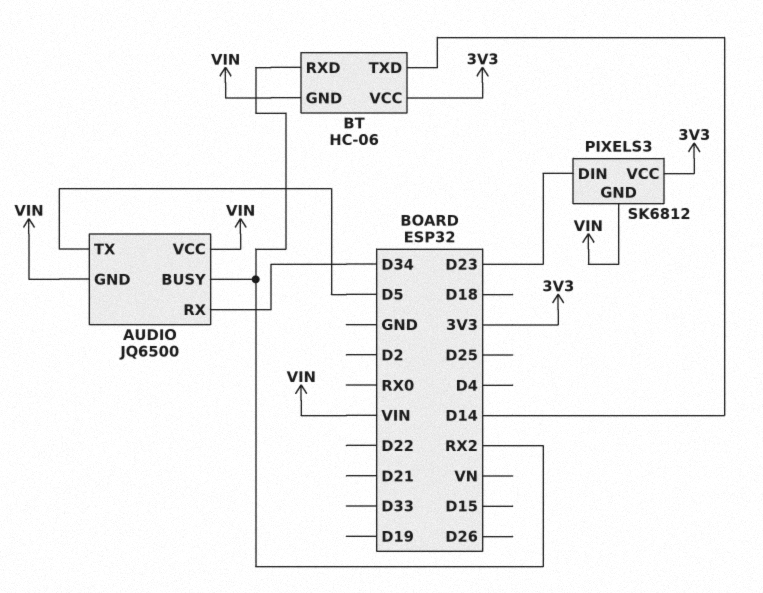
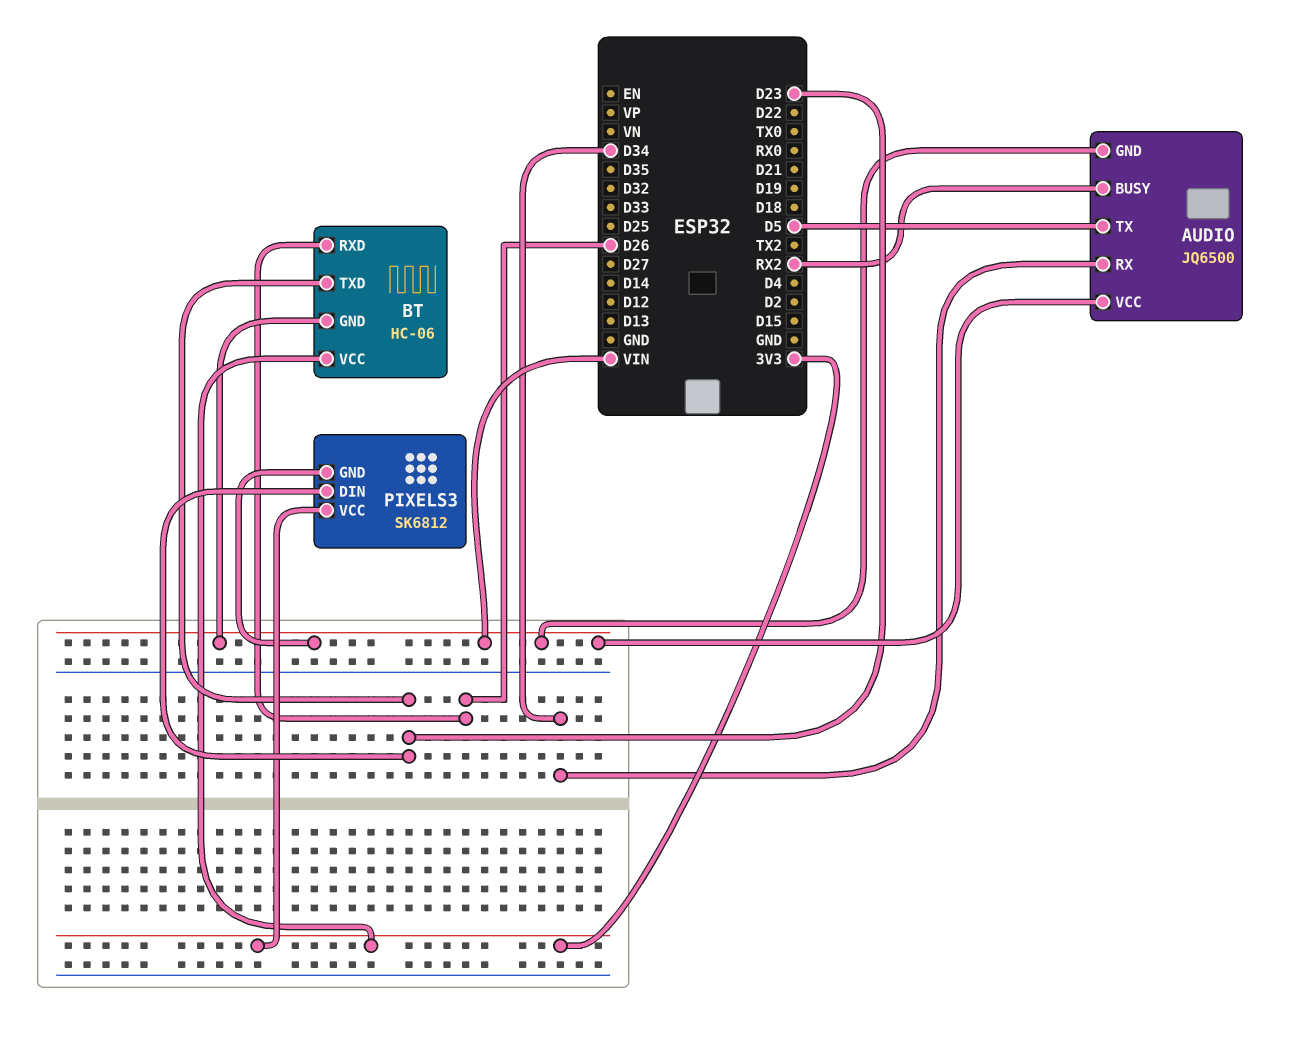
BT pin RXD: RX2 -> D26
BT pin TXD: D14 -> D23

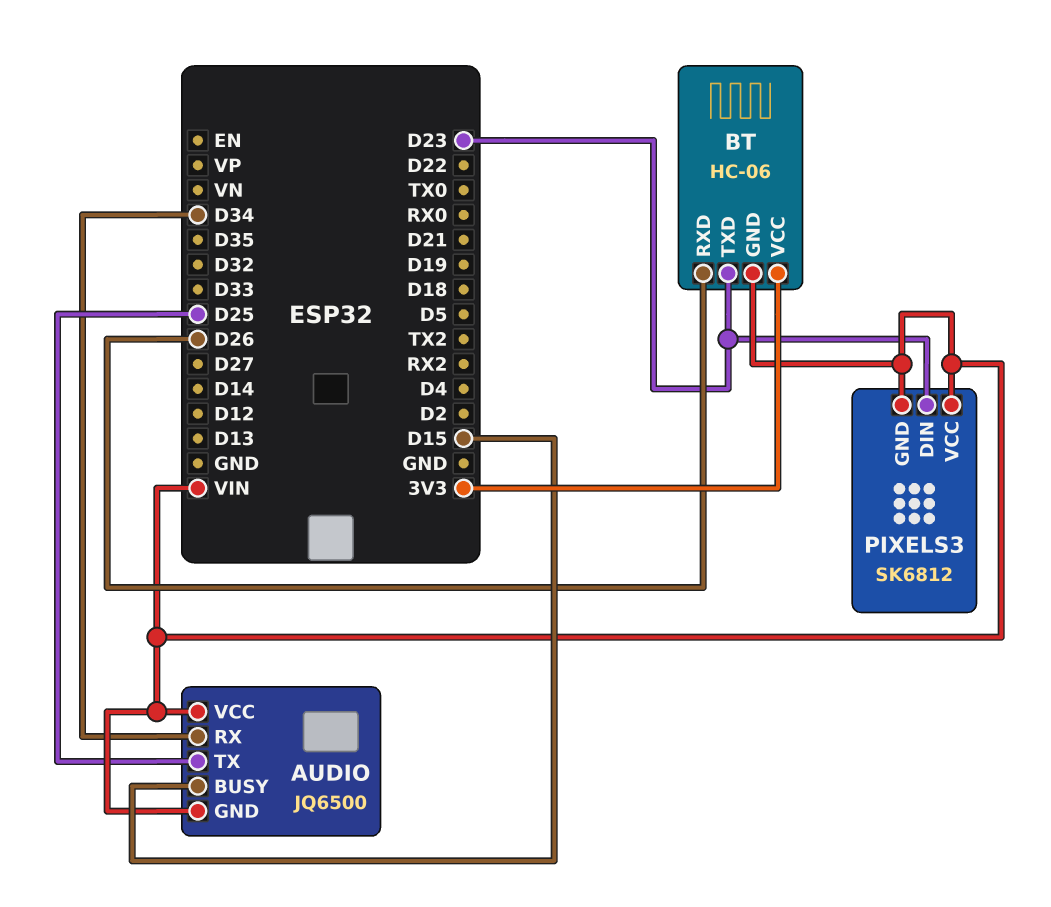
AUDIO pin BUSY: RX2 -> D15
AUDIO pin TX: D5 -> D25
PIXELS3 pin VCC: 3V3 -> VIN

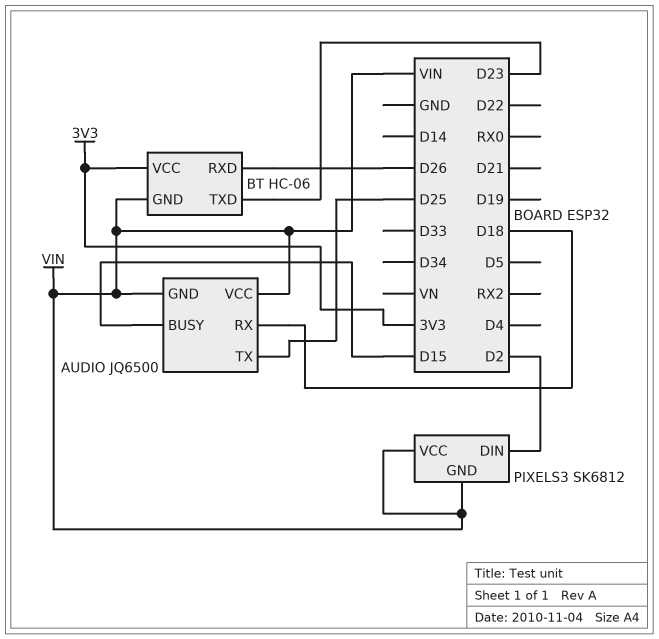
AUDIO pin RX: D34 -> D18
PIXELS3 pin DIN: D23 -> D2

